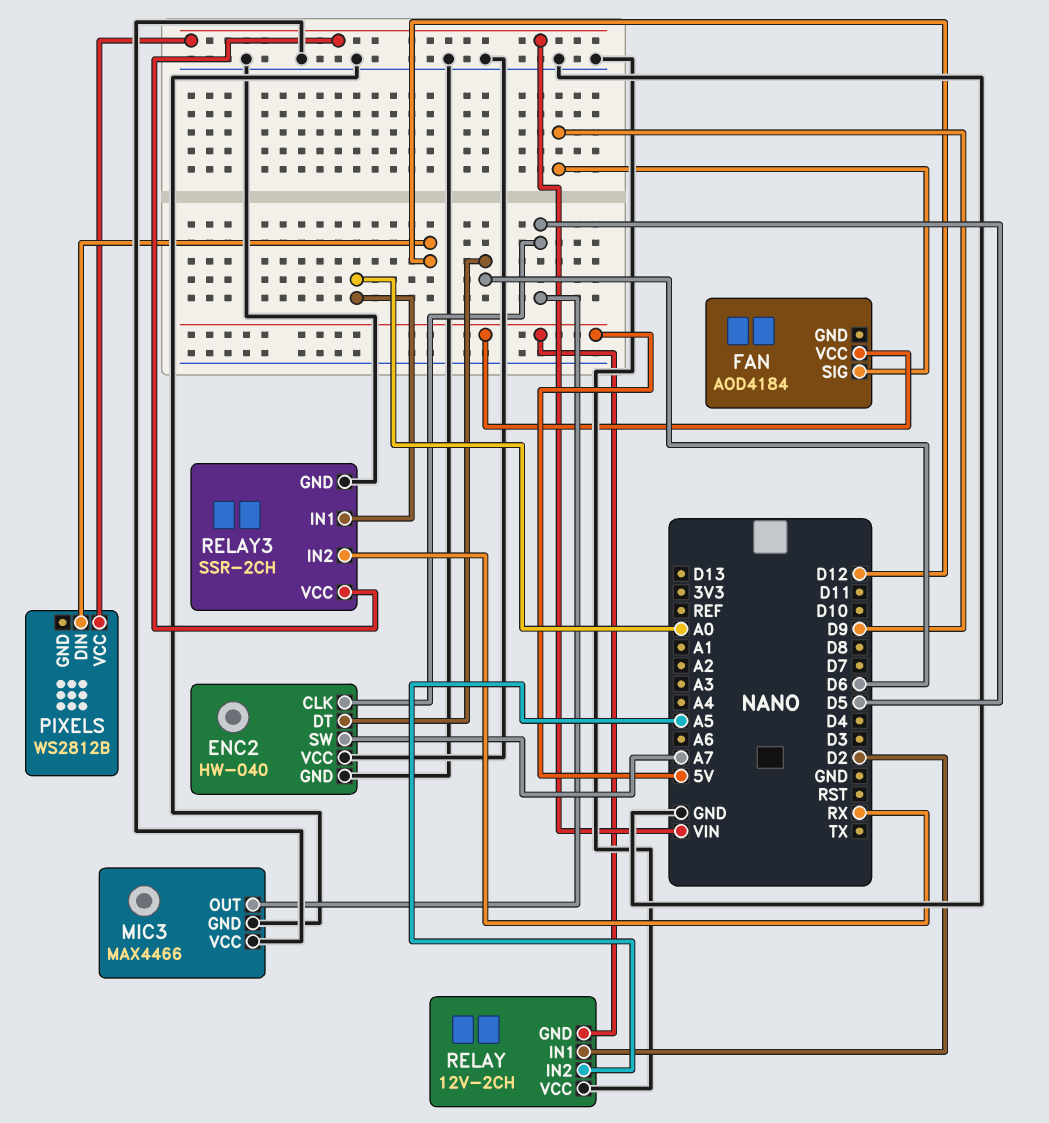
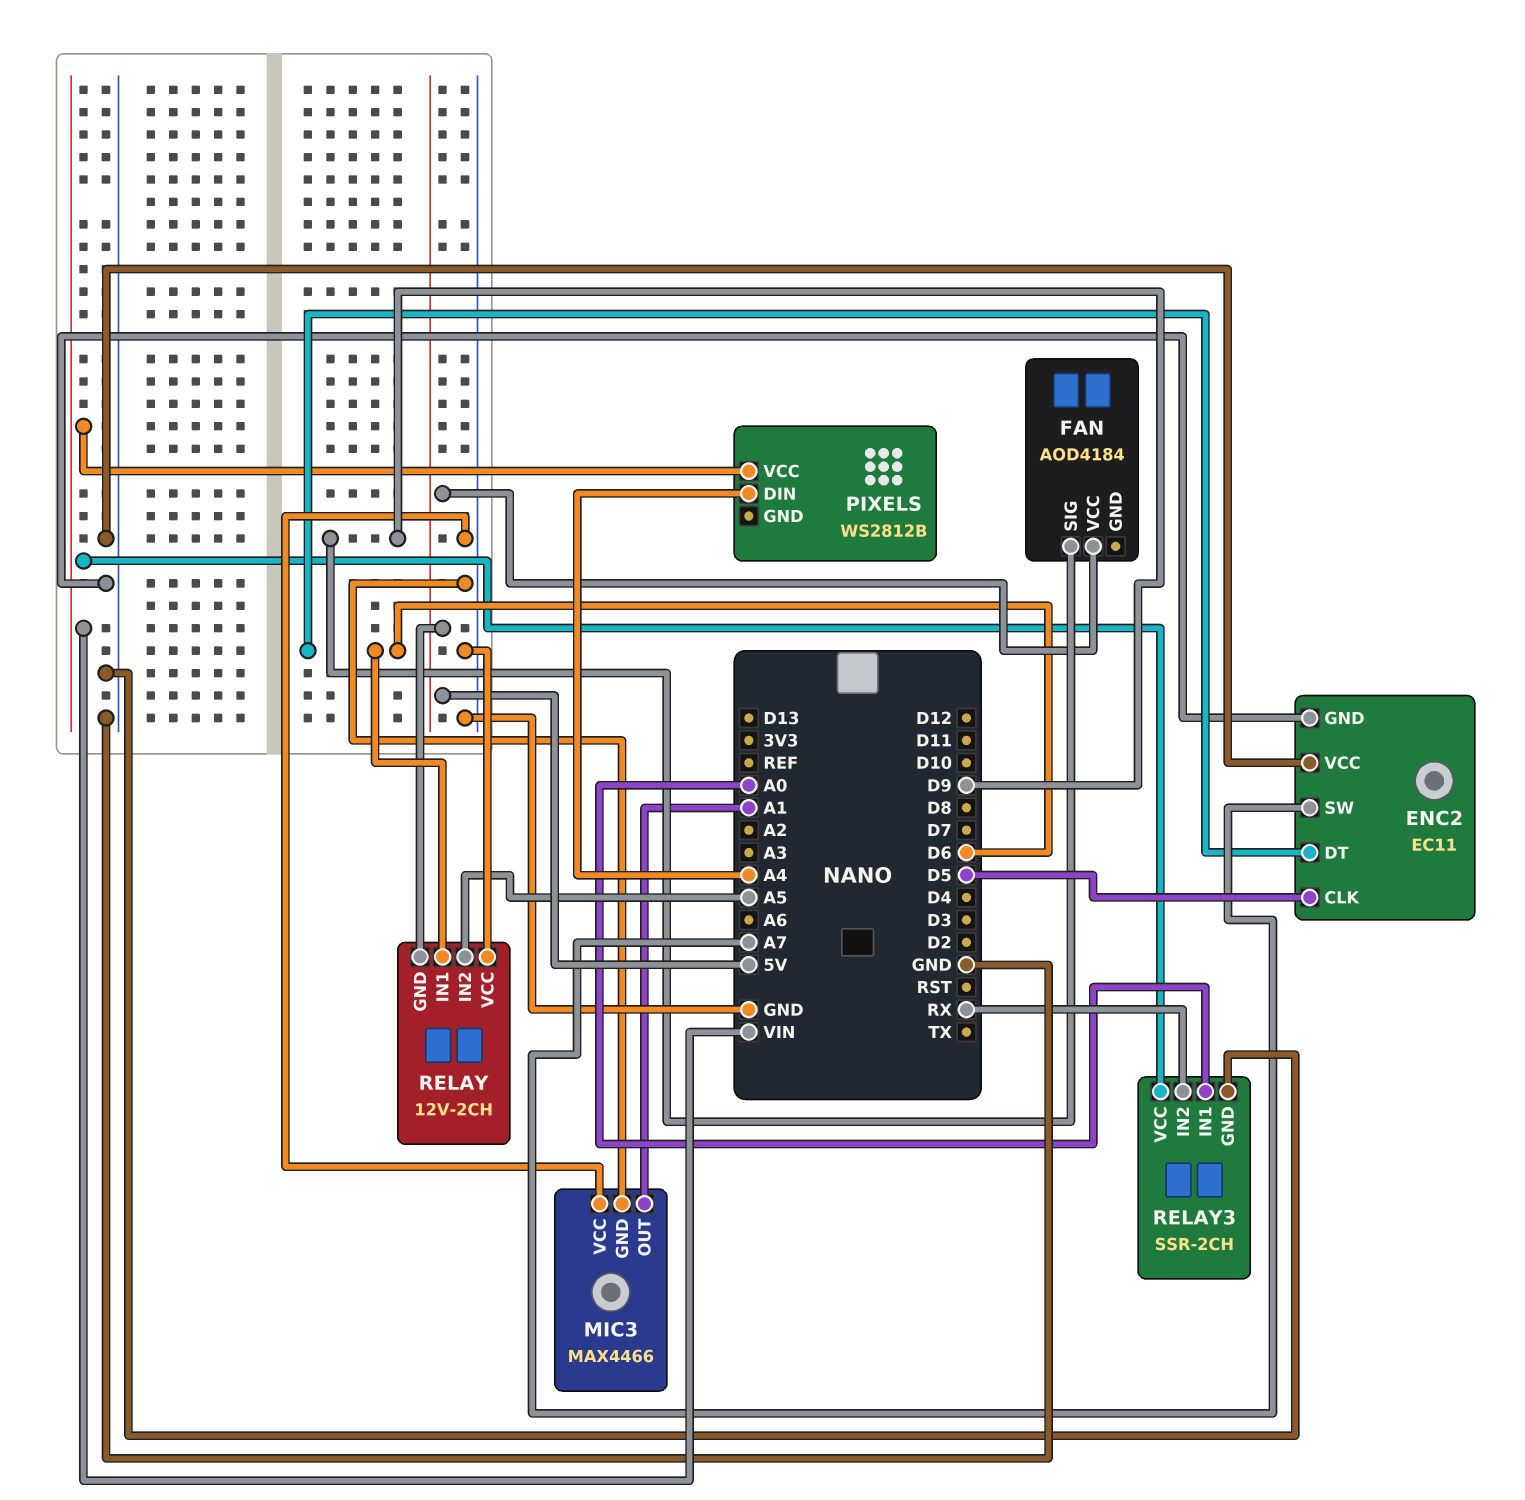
ENC2: HW-040 -> EC11
MIC3 pin OUT: D5 -> A1
PIXELS pin DIN: D12 -> A4
RELAY pin IN1: D2 -> D6

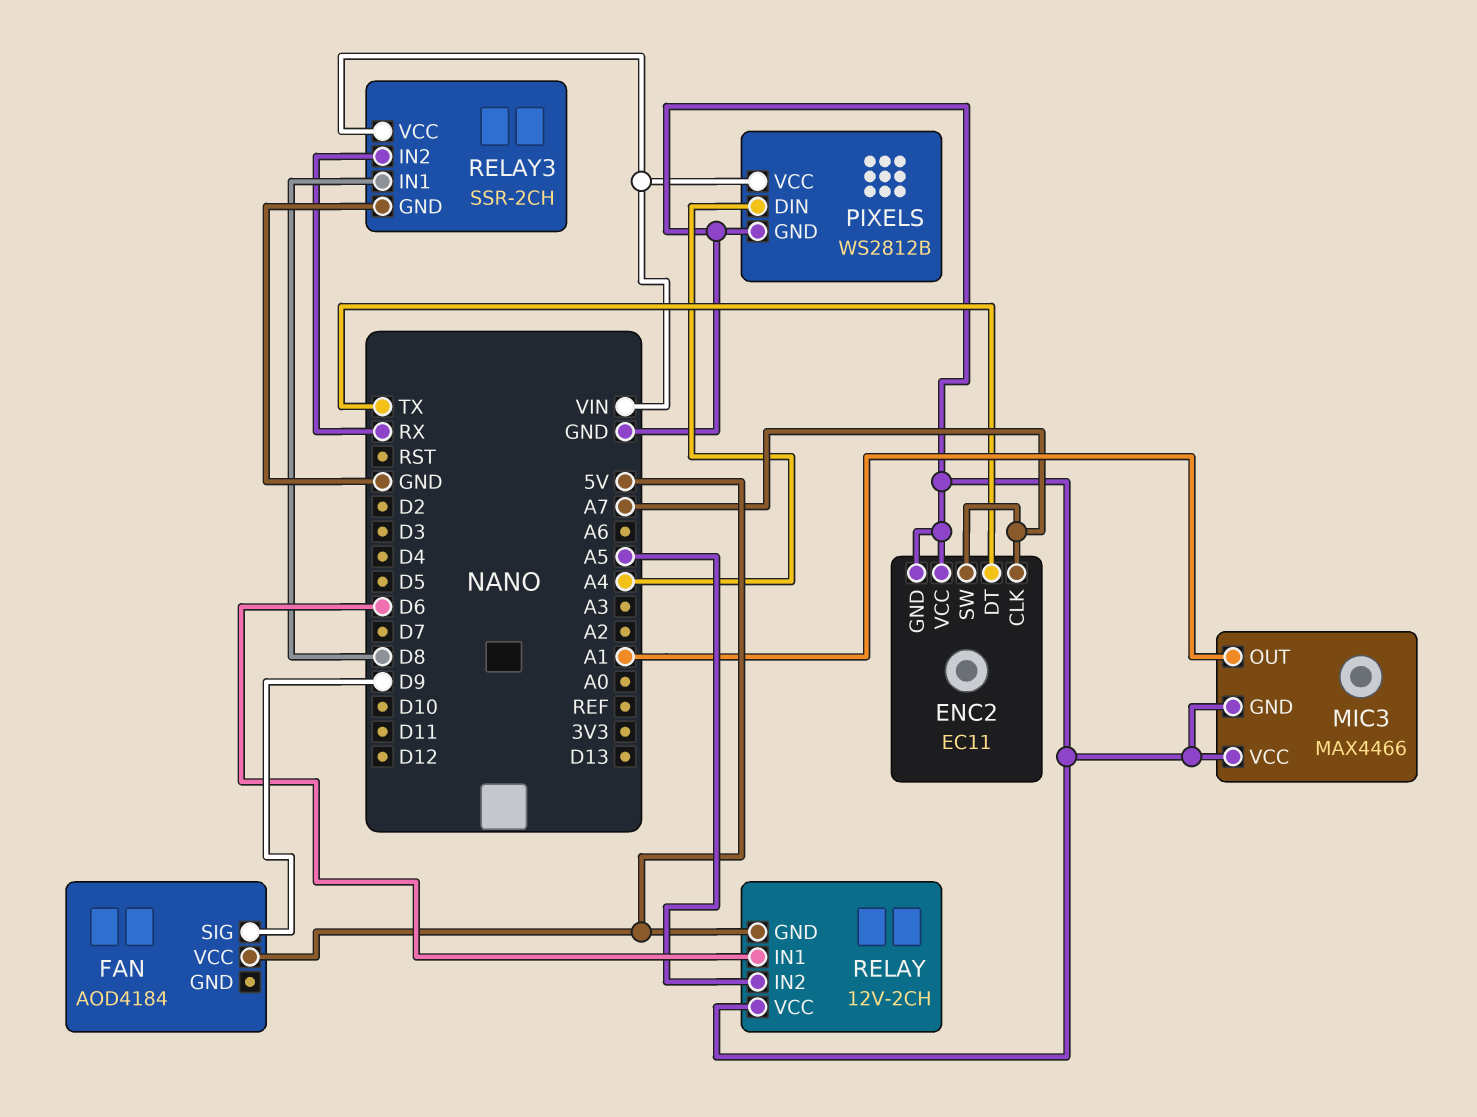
ENC2 pin CLK: D5 -> A7
ENC2 pin DT: D6 -> TX
PIXELS pin GND: none -> GND
RELAY3 pin IN1: A0 -> D8

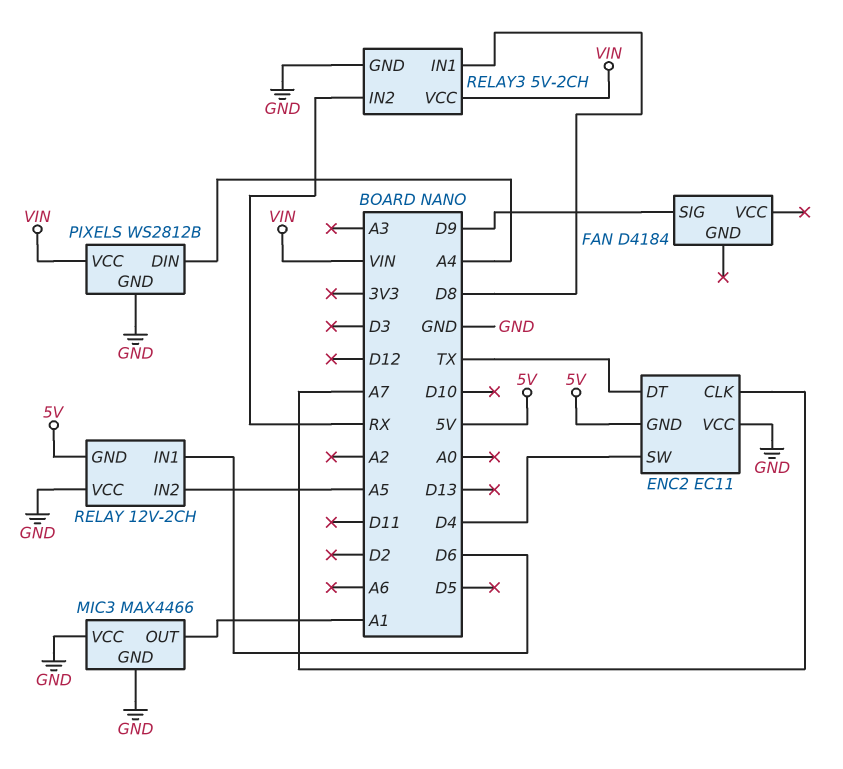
ENC2 pin GND: GND -> 5V
ENC2 pin SW: A7 -> D4
FAN: AOD4184 -> D4184
FAN pin VCC: 5V -> none
RELAY3: SSR-2CH -> 5V-2CH

